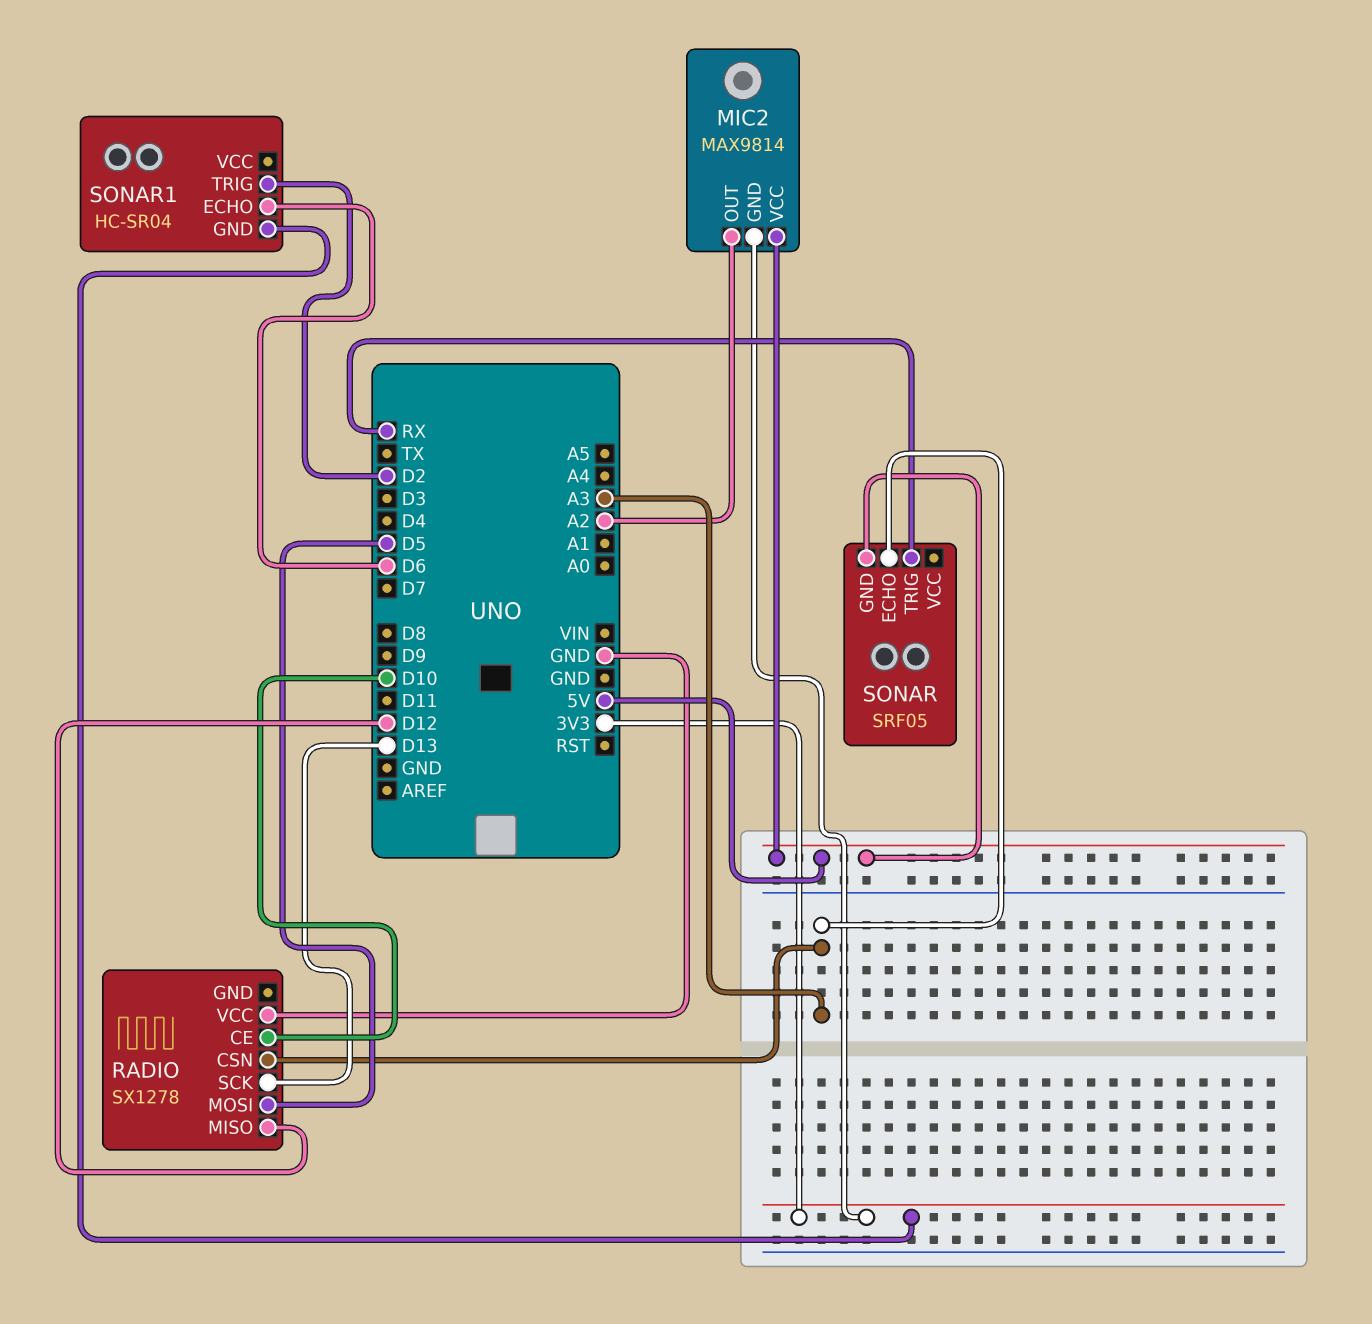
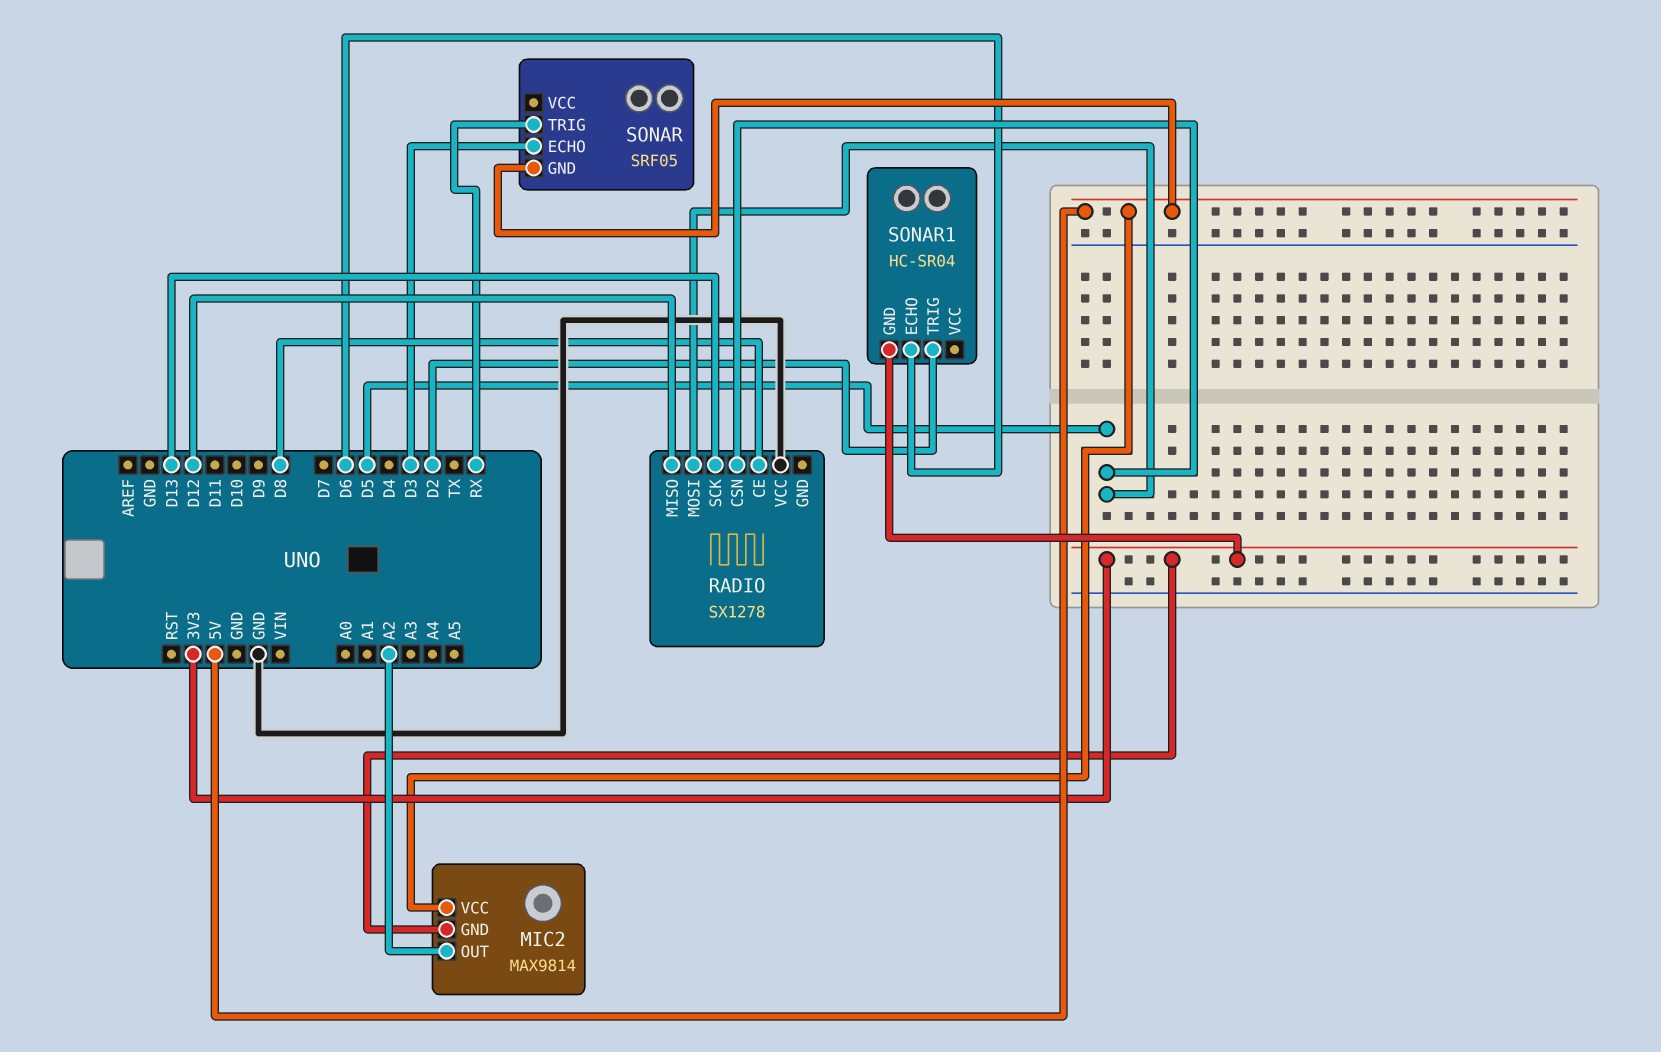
RADIO pin CE: D10 -> D8
RADIO pin CSN: A3 -> D5
SONAR pin ECHO: A3 -> D3

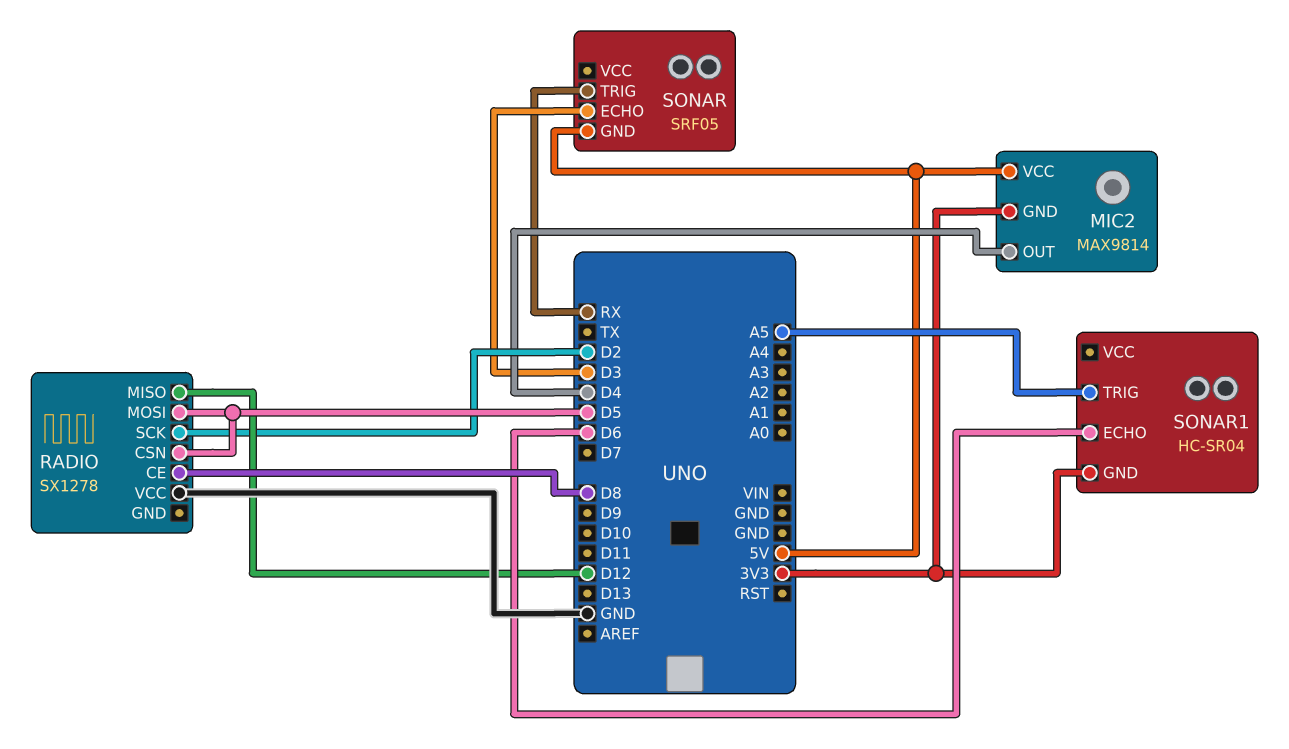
MIC2 pin OUT: A2 -> D4
RADIO pin SCK: D13 -> D2
SONAR1 pin TRIG: D2 -> A5

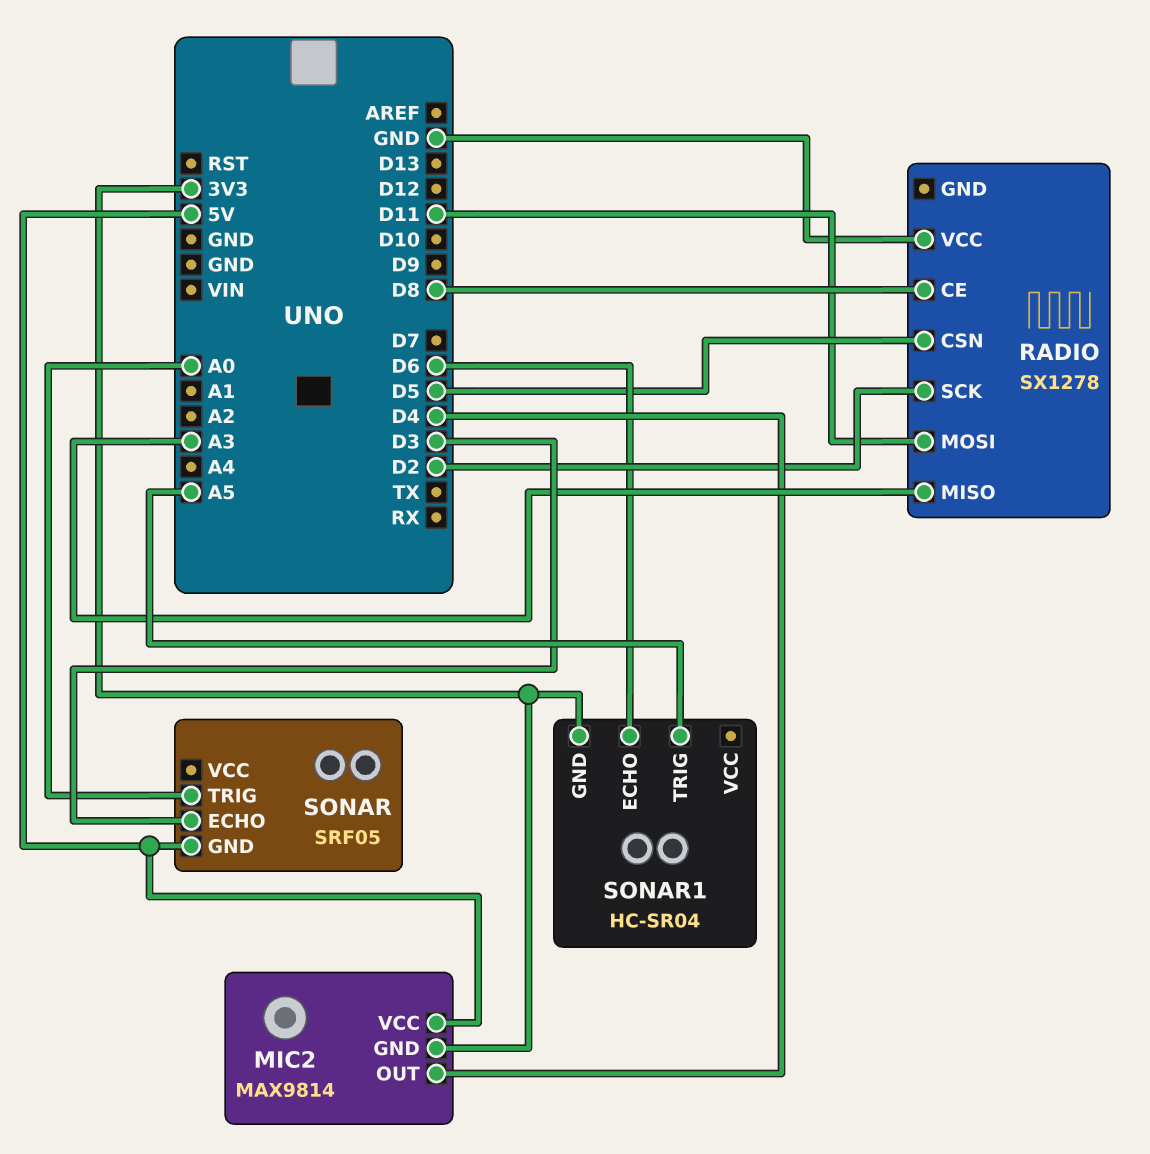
RADIO pin MISO: D12 -> A3
RADIO pin MOSI: D5 -> D11
SONAR pin TRIG: RX -> A0

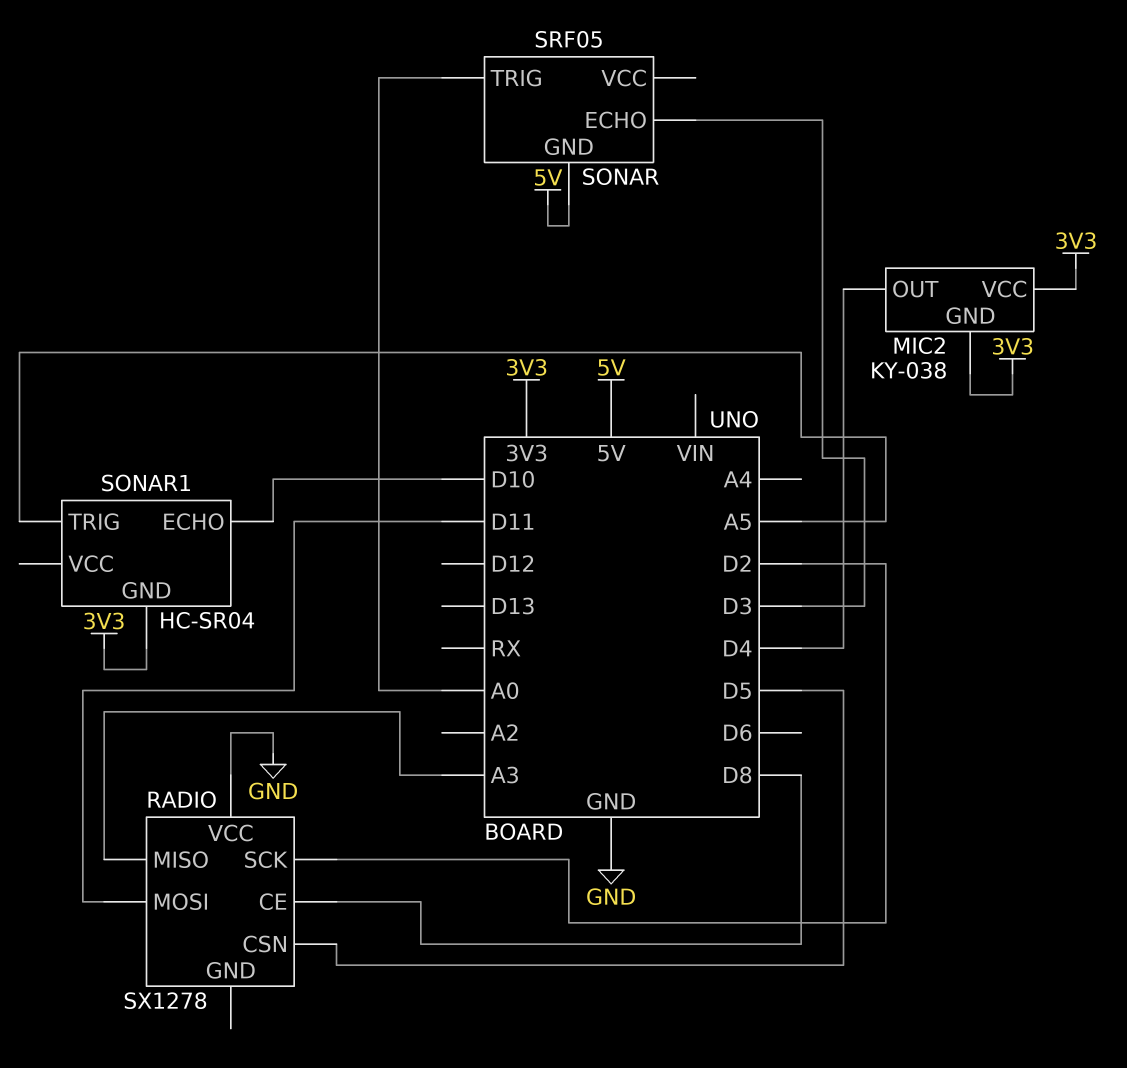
MIC2: MAX9814 -> KY-038
MIC2 pin VCC: 5V -> 3V3
SONAR1 pin ECHO: D6 -> D10

